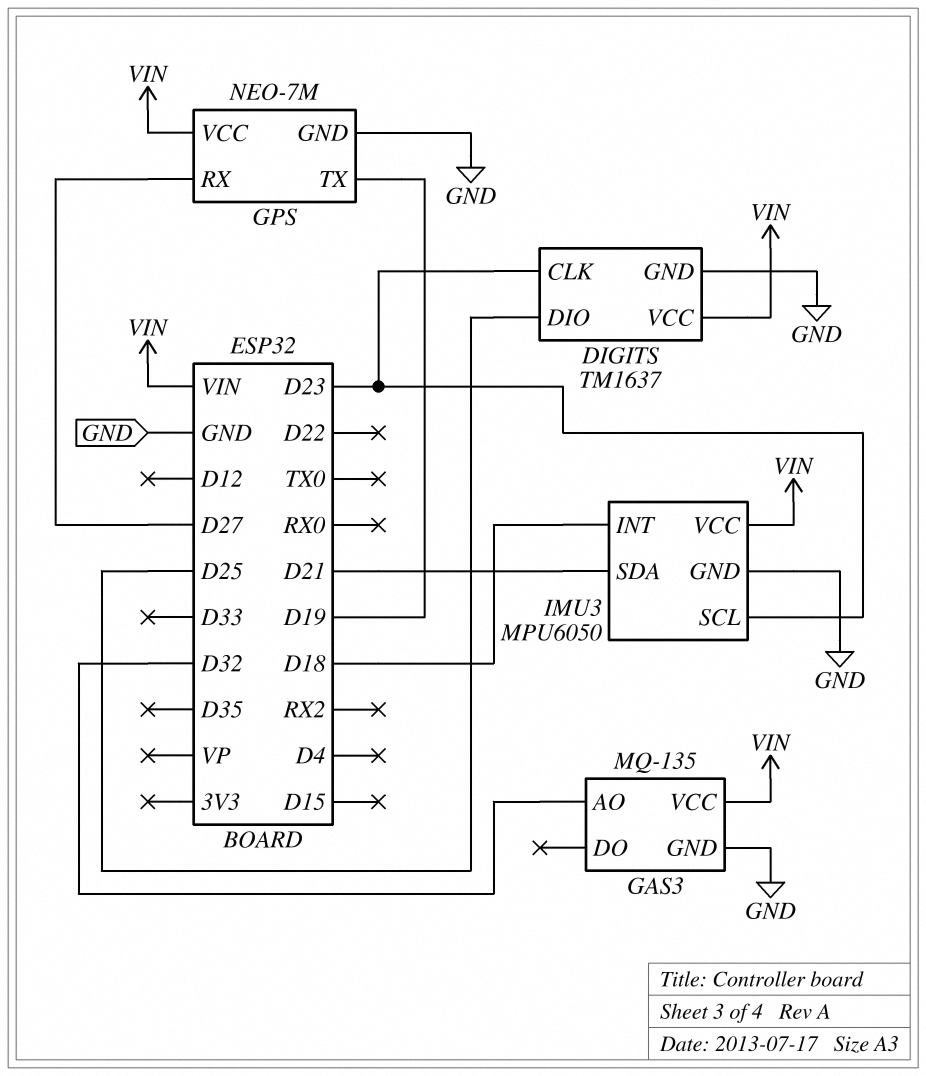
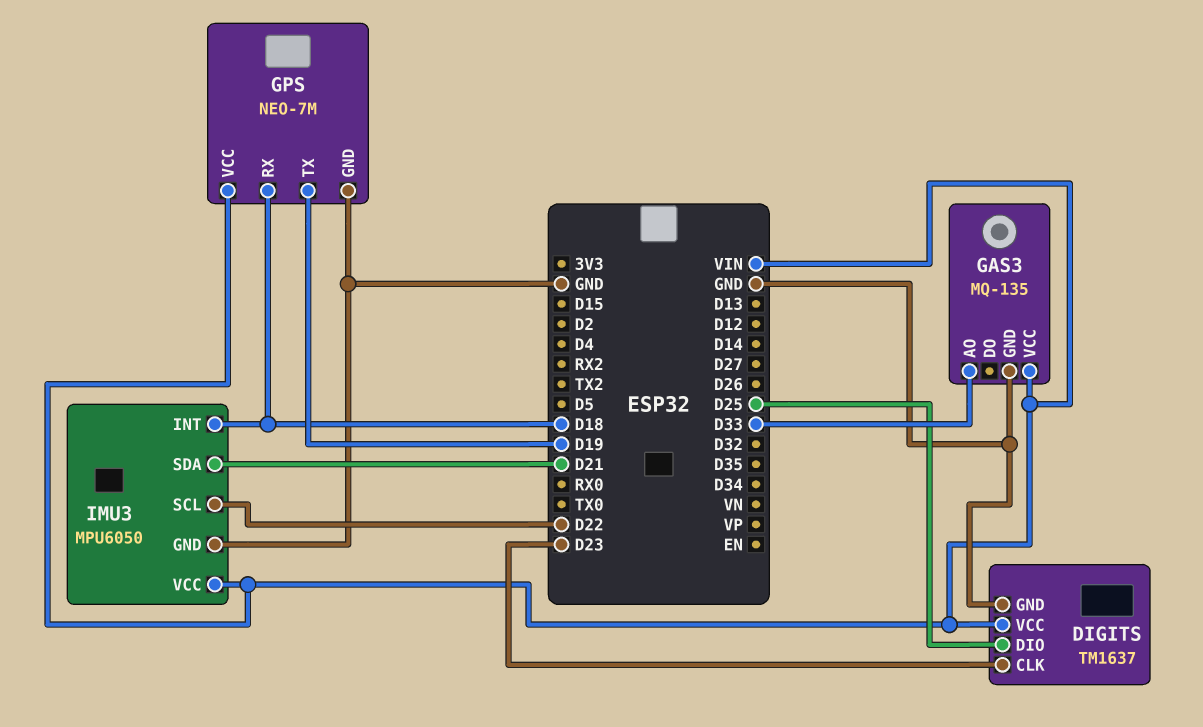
GAS3 pin AO: D32 -> D33
GPS pin RX: D27 -> D18
IMU3 pin SCL: D23 -> D22

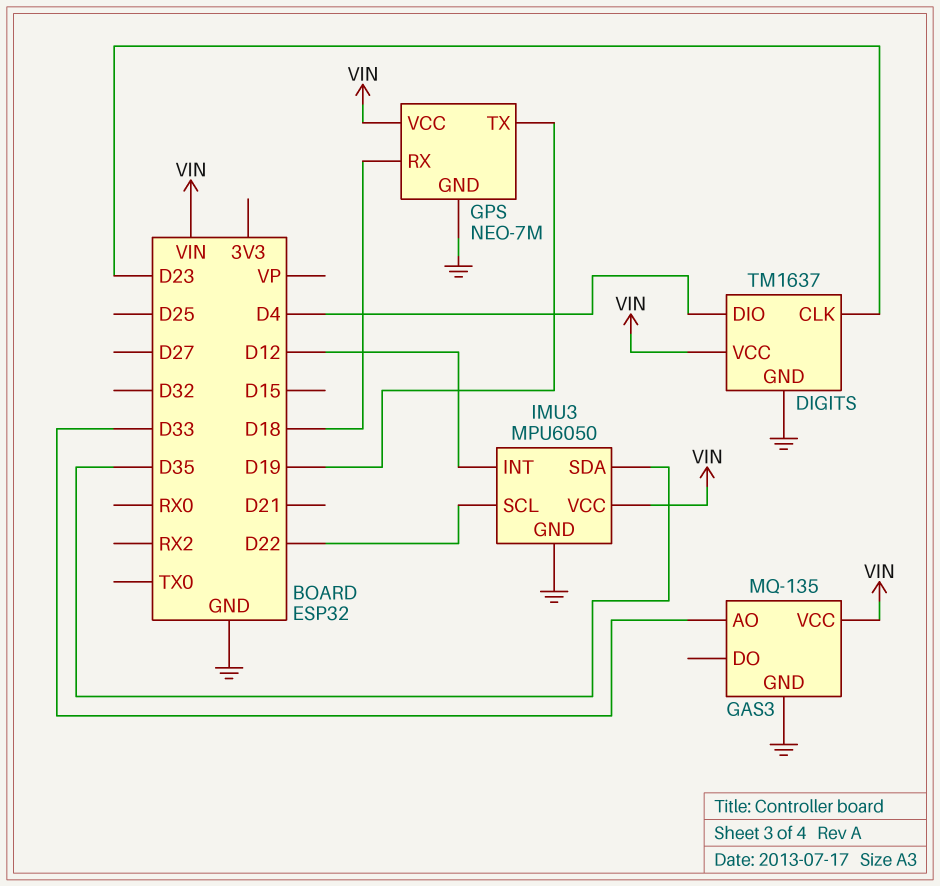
DIGITS pin DIO: D25 -> D4
IMU3 pin INT: D18 -> D12
IMU3 pin SDA: D21 -> D35

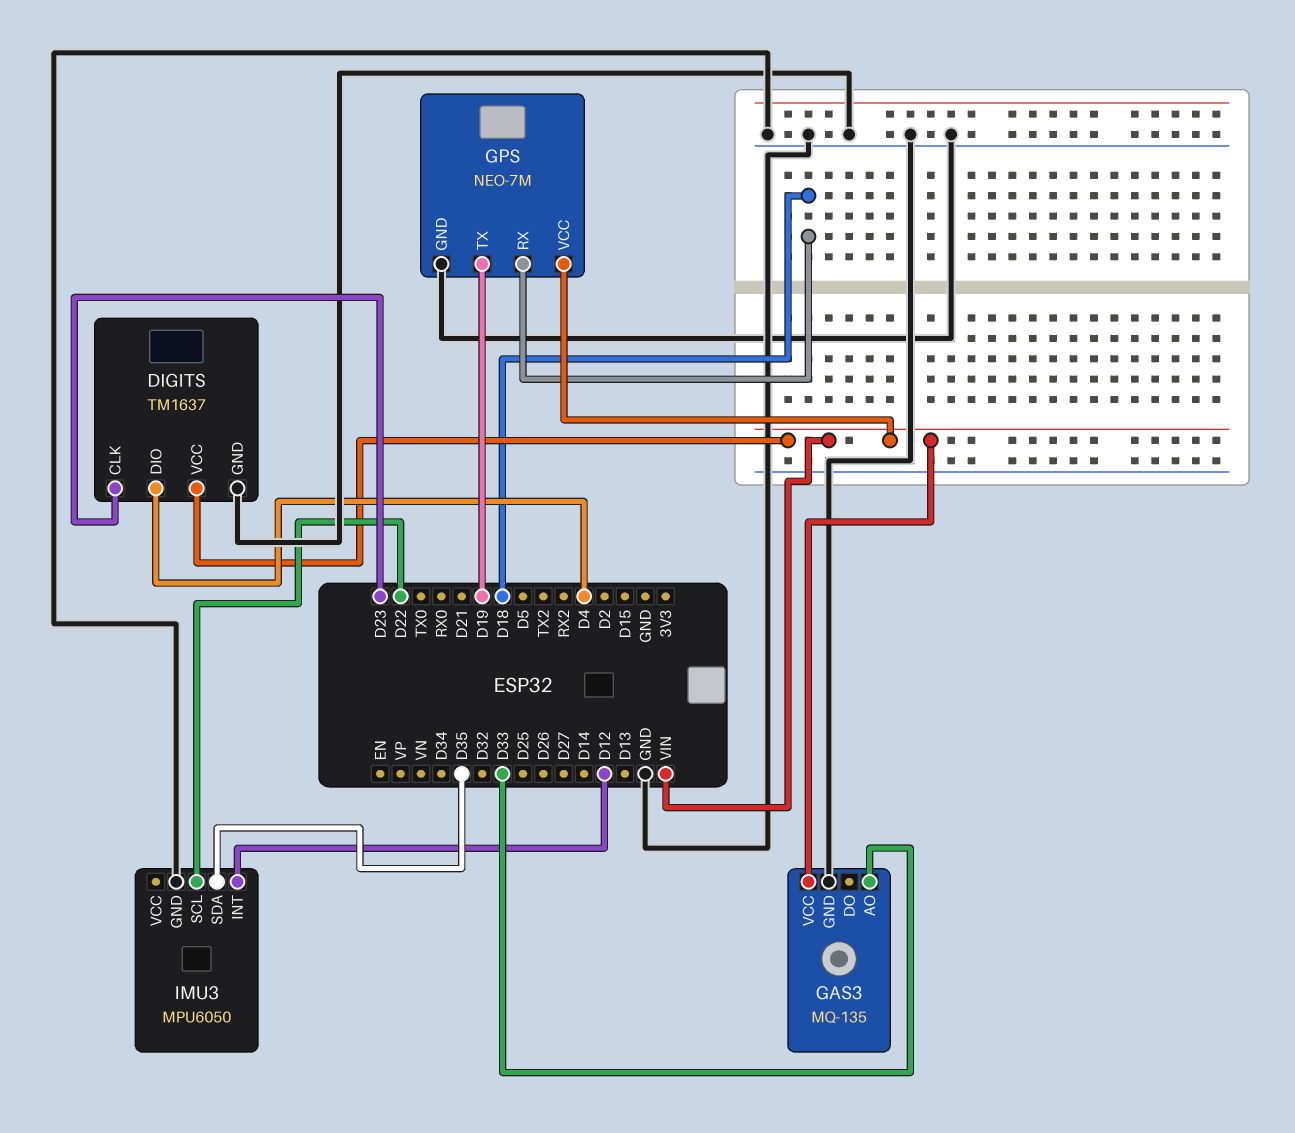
IMU3 pin VCC: VIN -> none

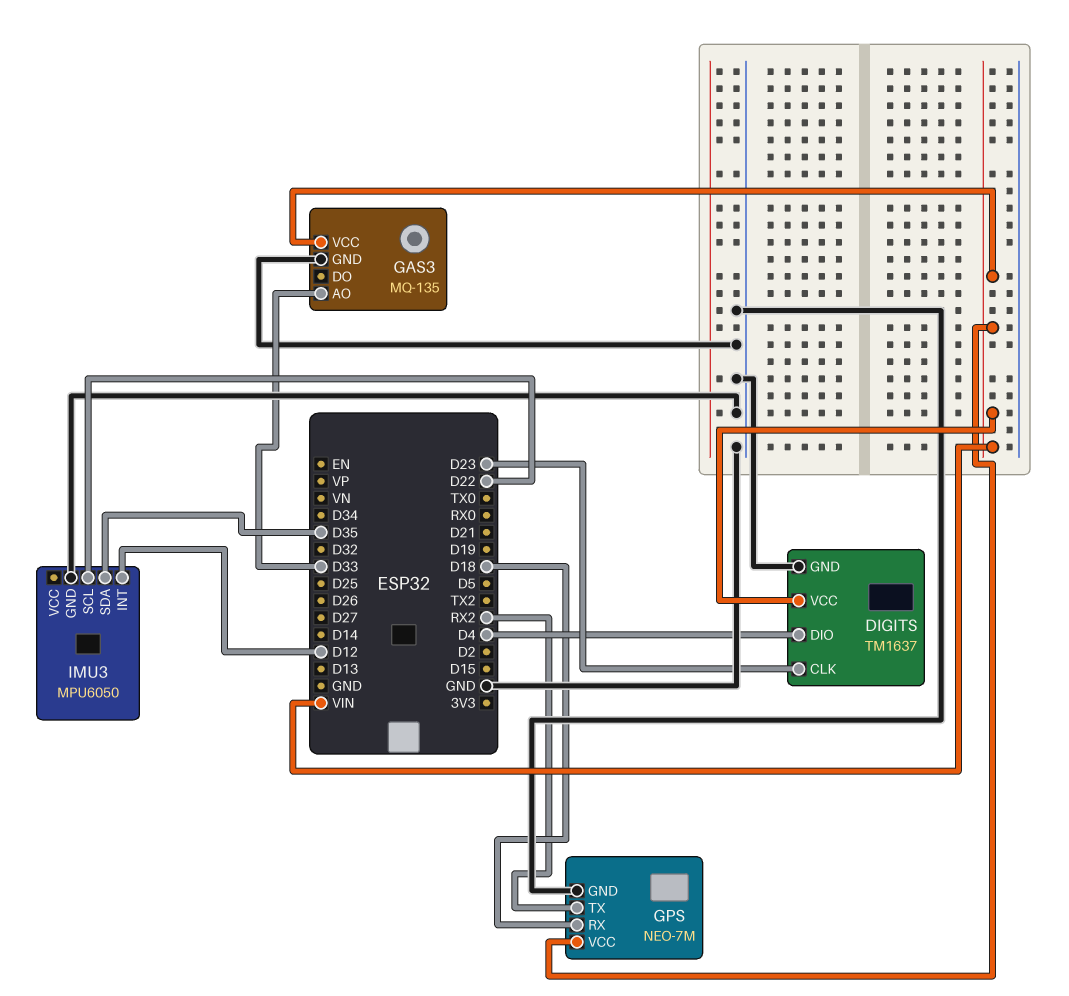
GPS pin TX: D19 -> RX2

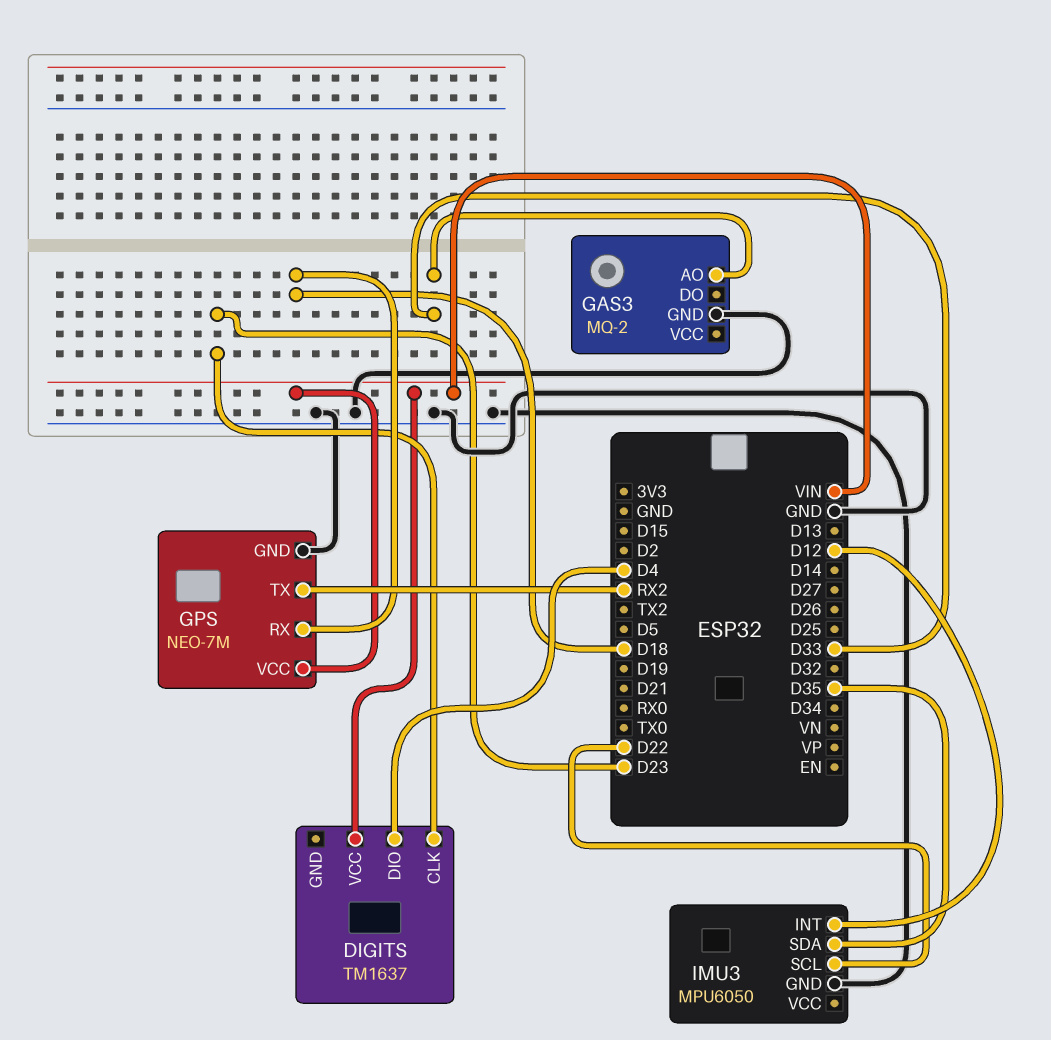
DIGITS pin GND: GND -> none
GAS3: MQ-135 -> MQ-2
GAS3 pin VCC: VIN -> none

